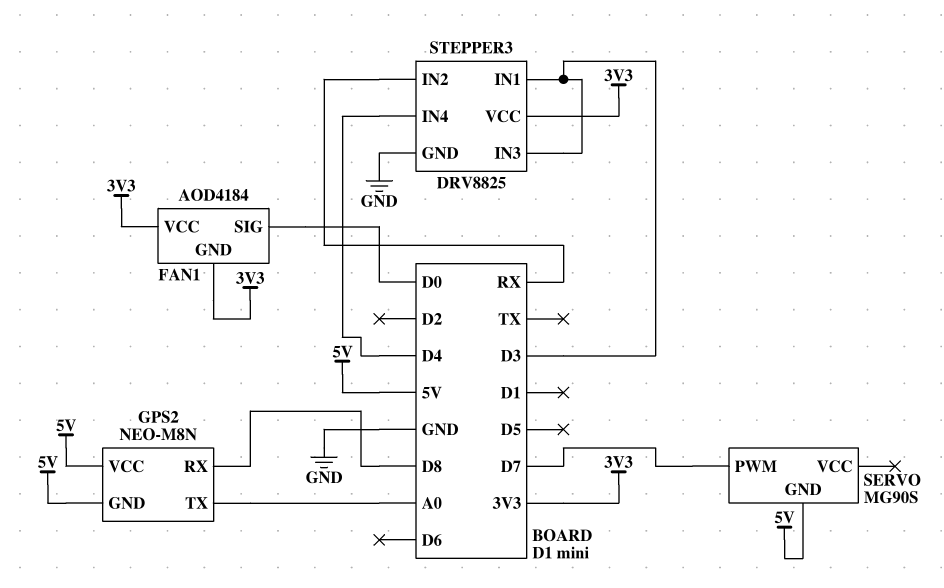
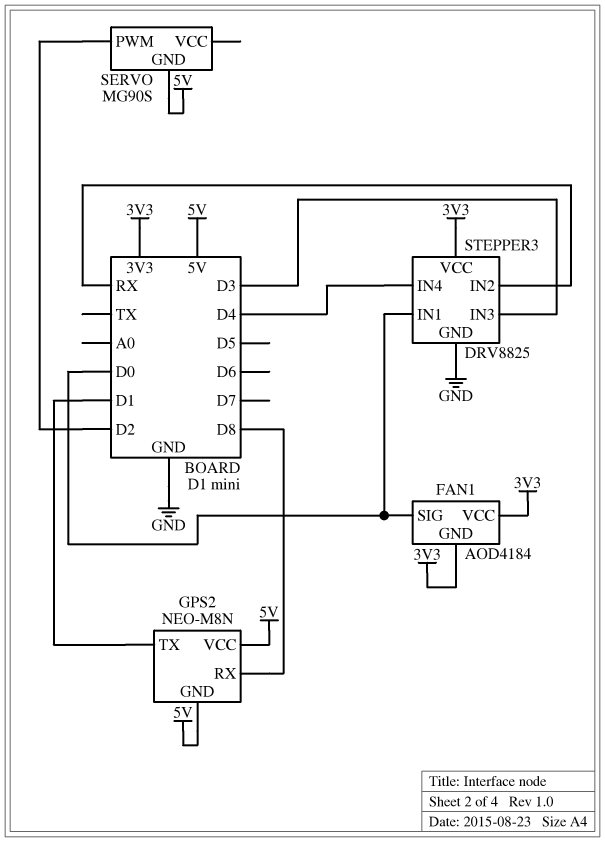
GPS2 pin TX: A0 -> D1
SERVO pin PWM: D7 -> D2
STEPPER3 pin IN1: D3 -> D0

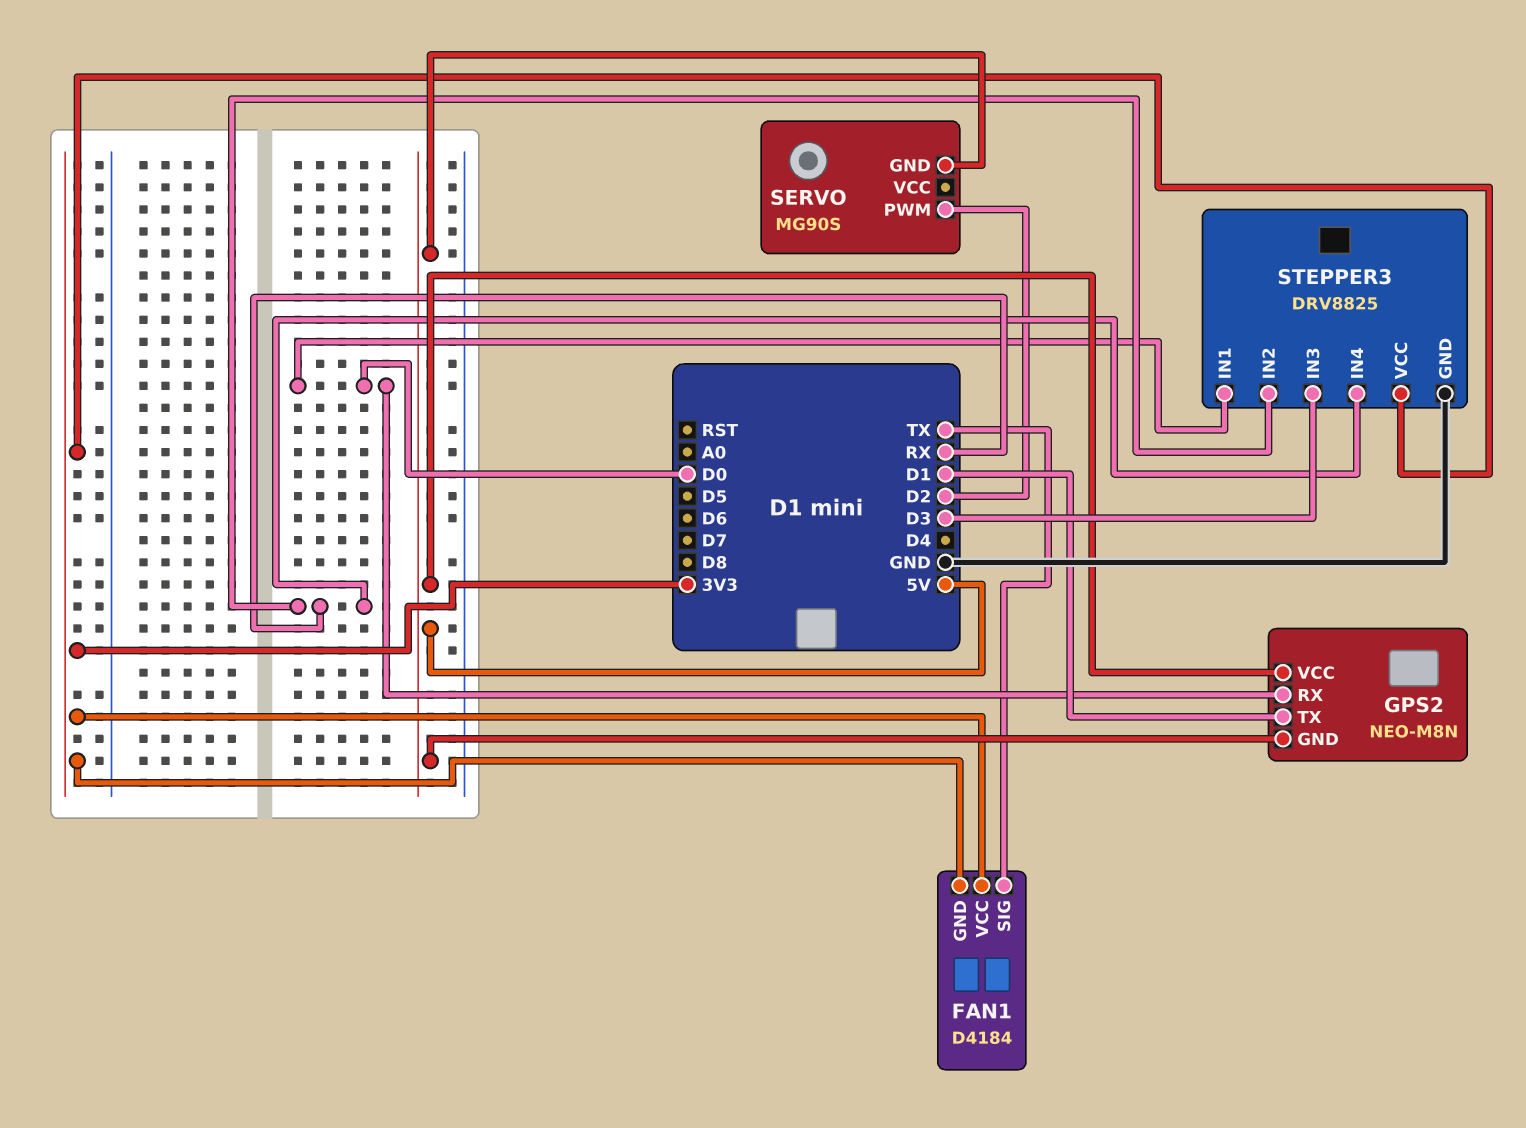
FAN1: AOD4184 -> D4184
FAN1 pin SIG: D0 -> TX
GPS2 pin RX: D8 -> D0
STEPPER3 pin IN4: D4 -> RX

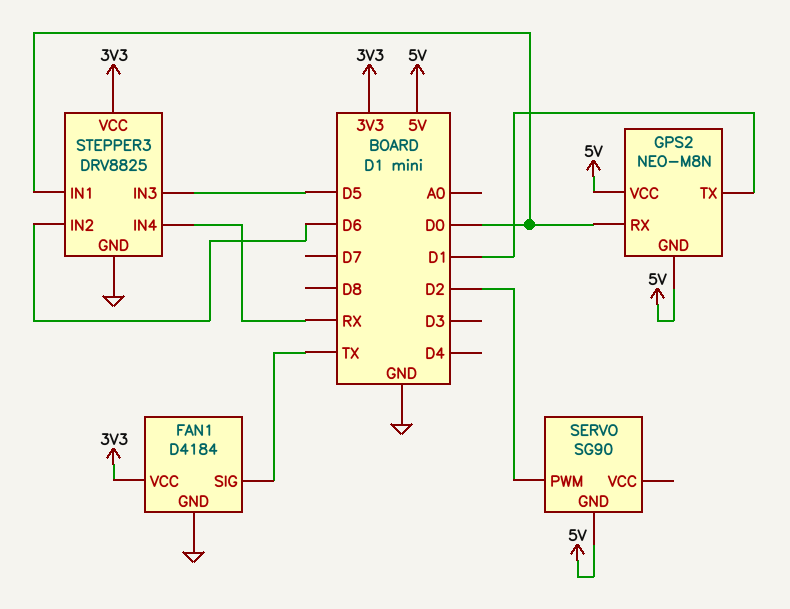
FAN1 pin GND: 3V3 -> GND
SERVO: MG90S -> SG90
STEPPER3 pin IN2: RX -> D6
STEPPER3 pin IN3: D3 -> D5

